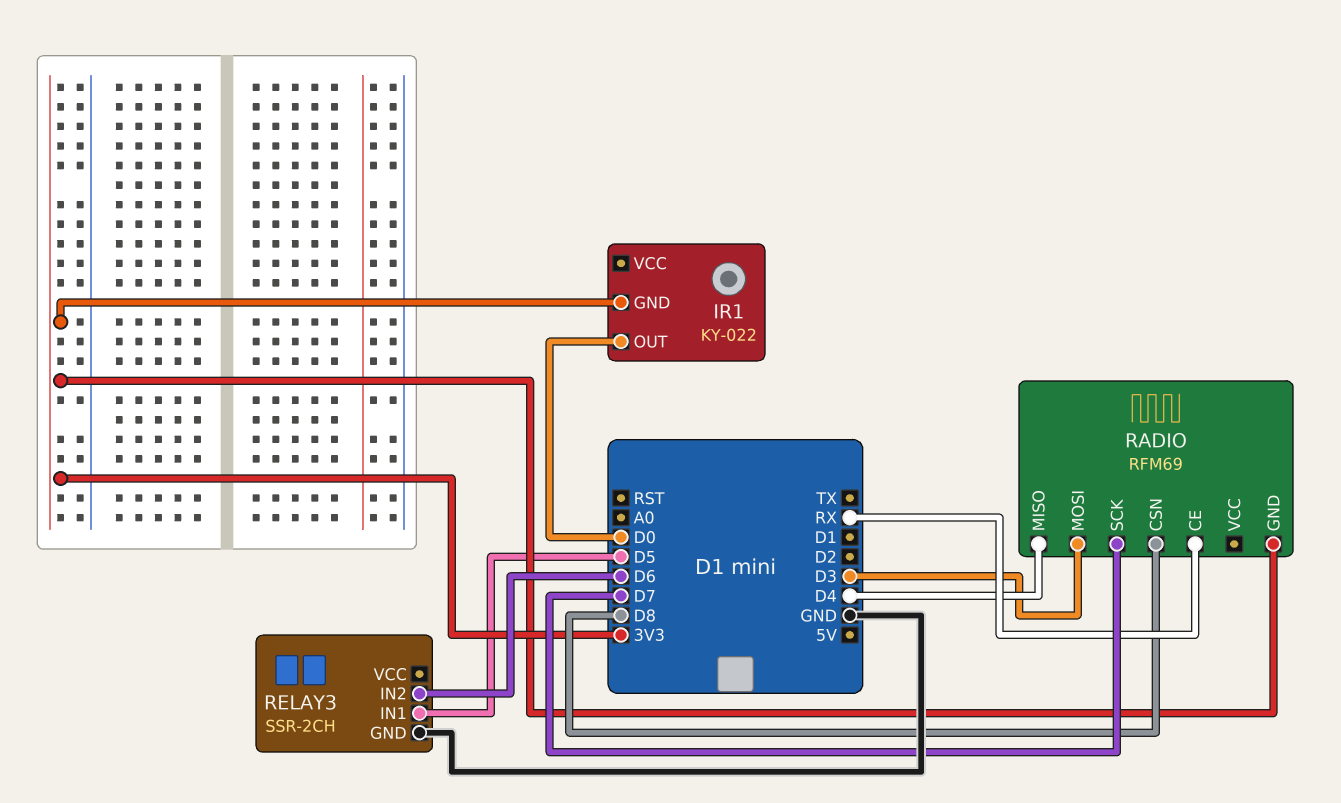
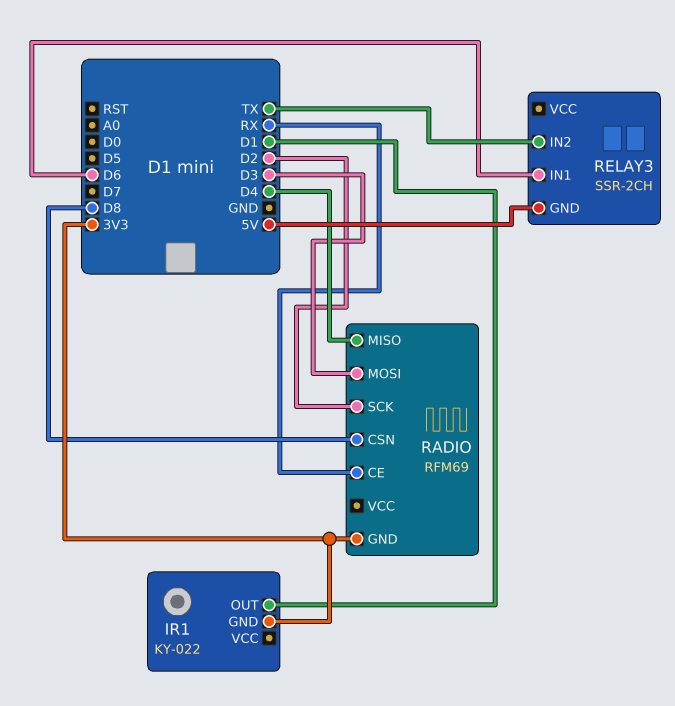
IR1 pin OUT: D0 -> D1
RADIO pin SCK: D7 -> D2
RELAY3 pin GND: GND -> 5V
RELAY3 pin IN1: D5 -> D6
RELAY3 pin IN2: D6 -> TX

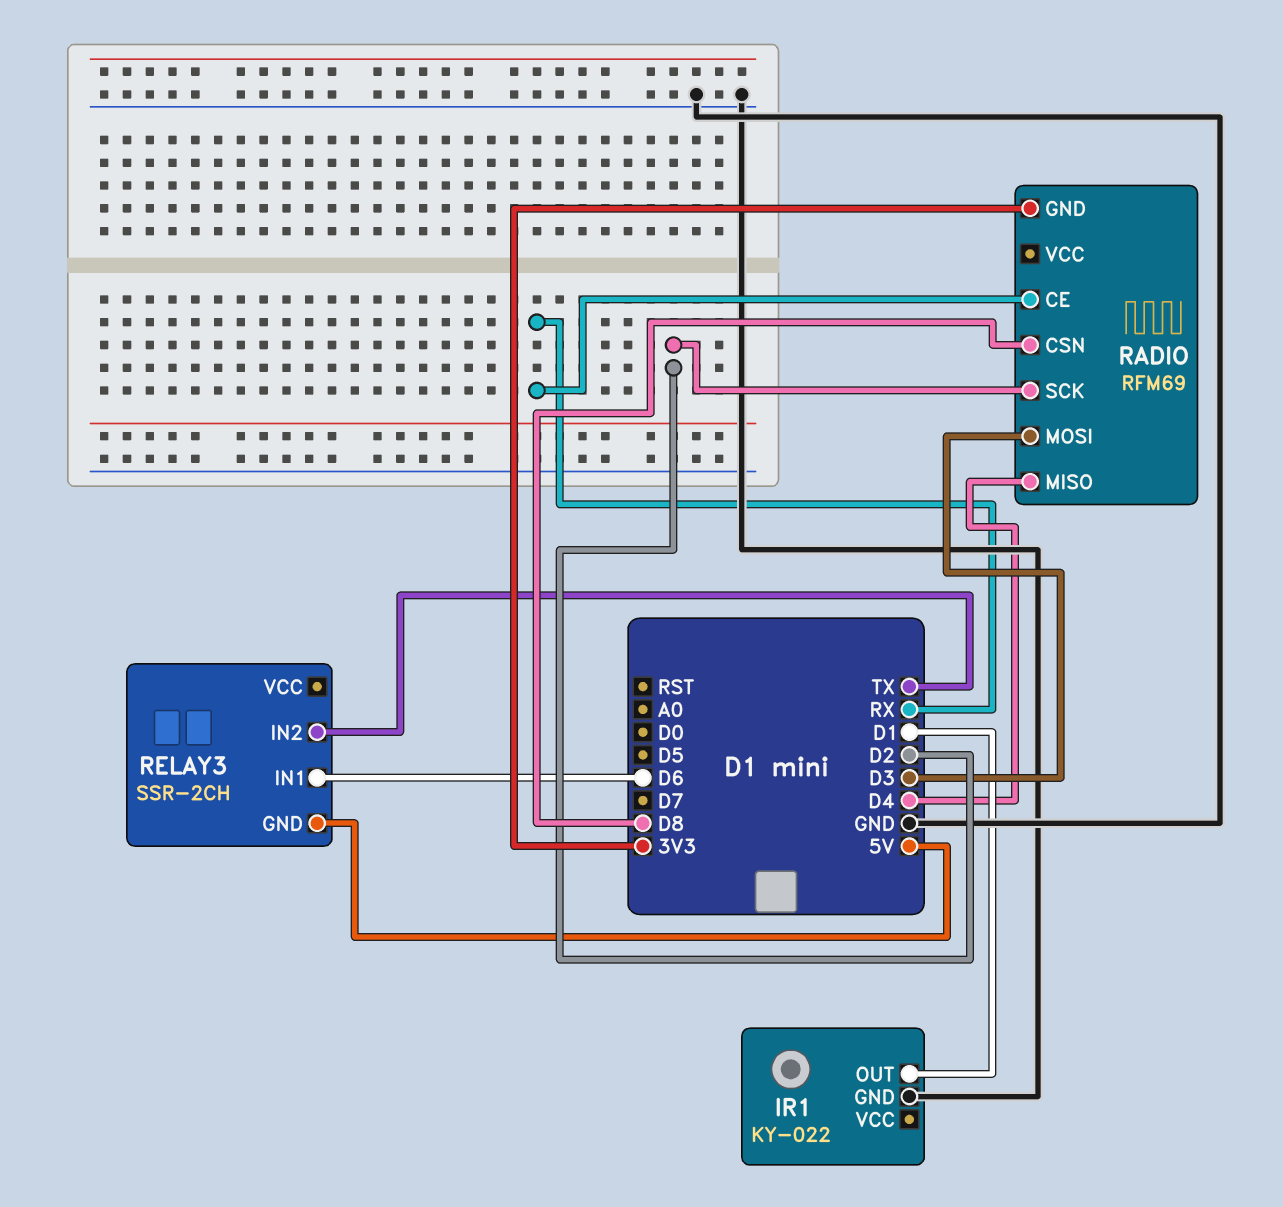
IR1 pin GND: 3V3 -> GND

